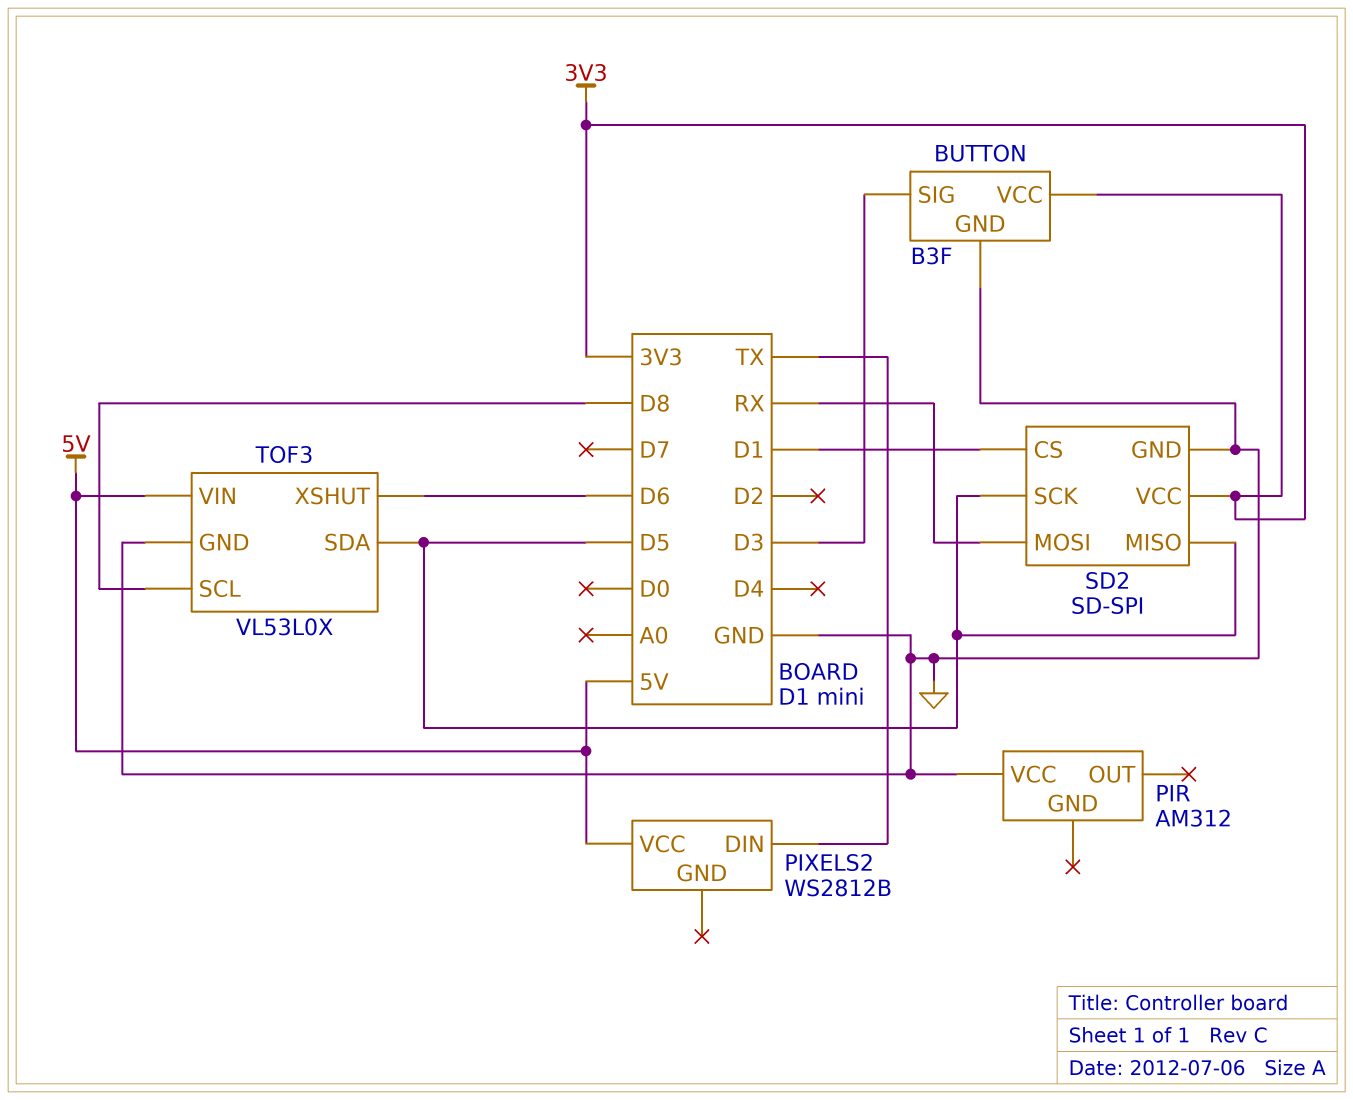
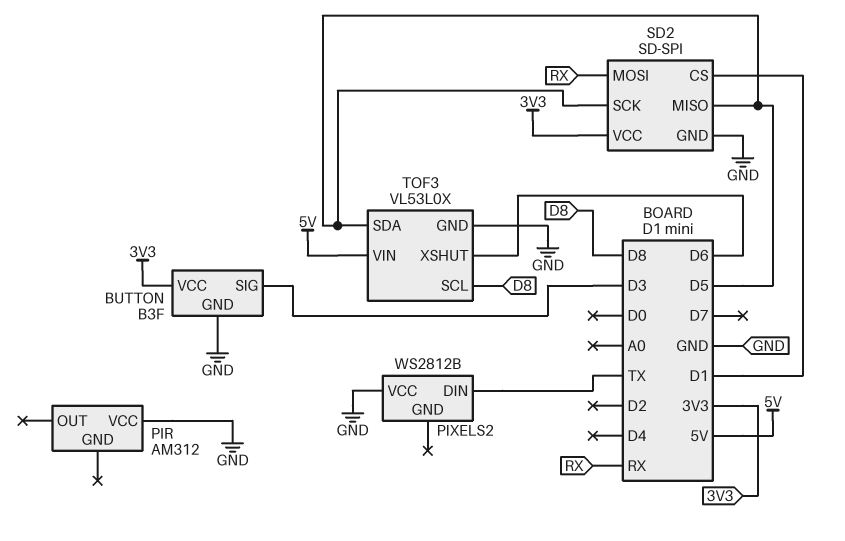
PIXELS2 pin VCC: 5V -> GND

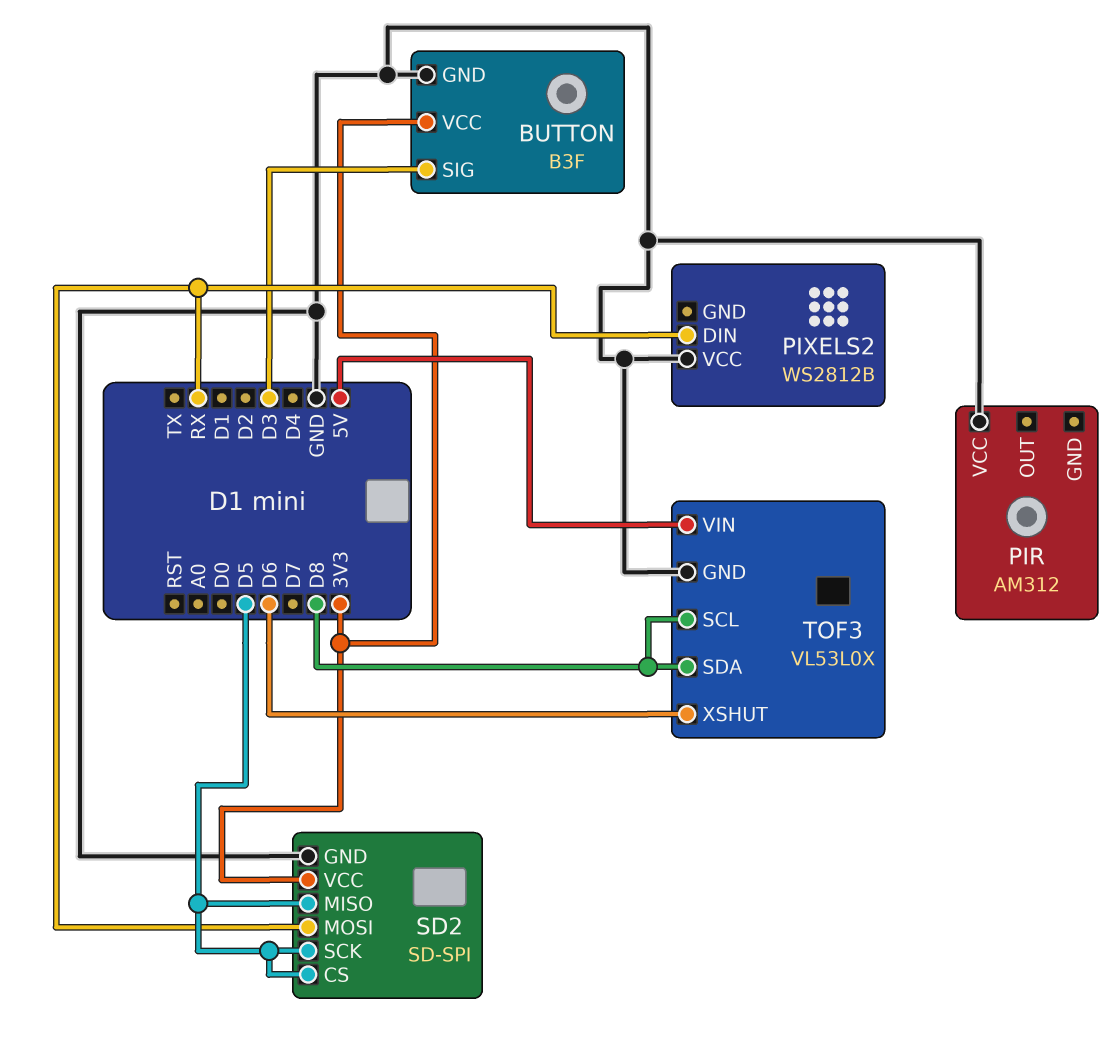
PIXELS2 pin DIN: TX -> RX
SD2 pin CS: D1 -> D5
TOF3 pin SDA: D5 -> D8

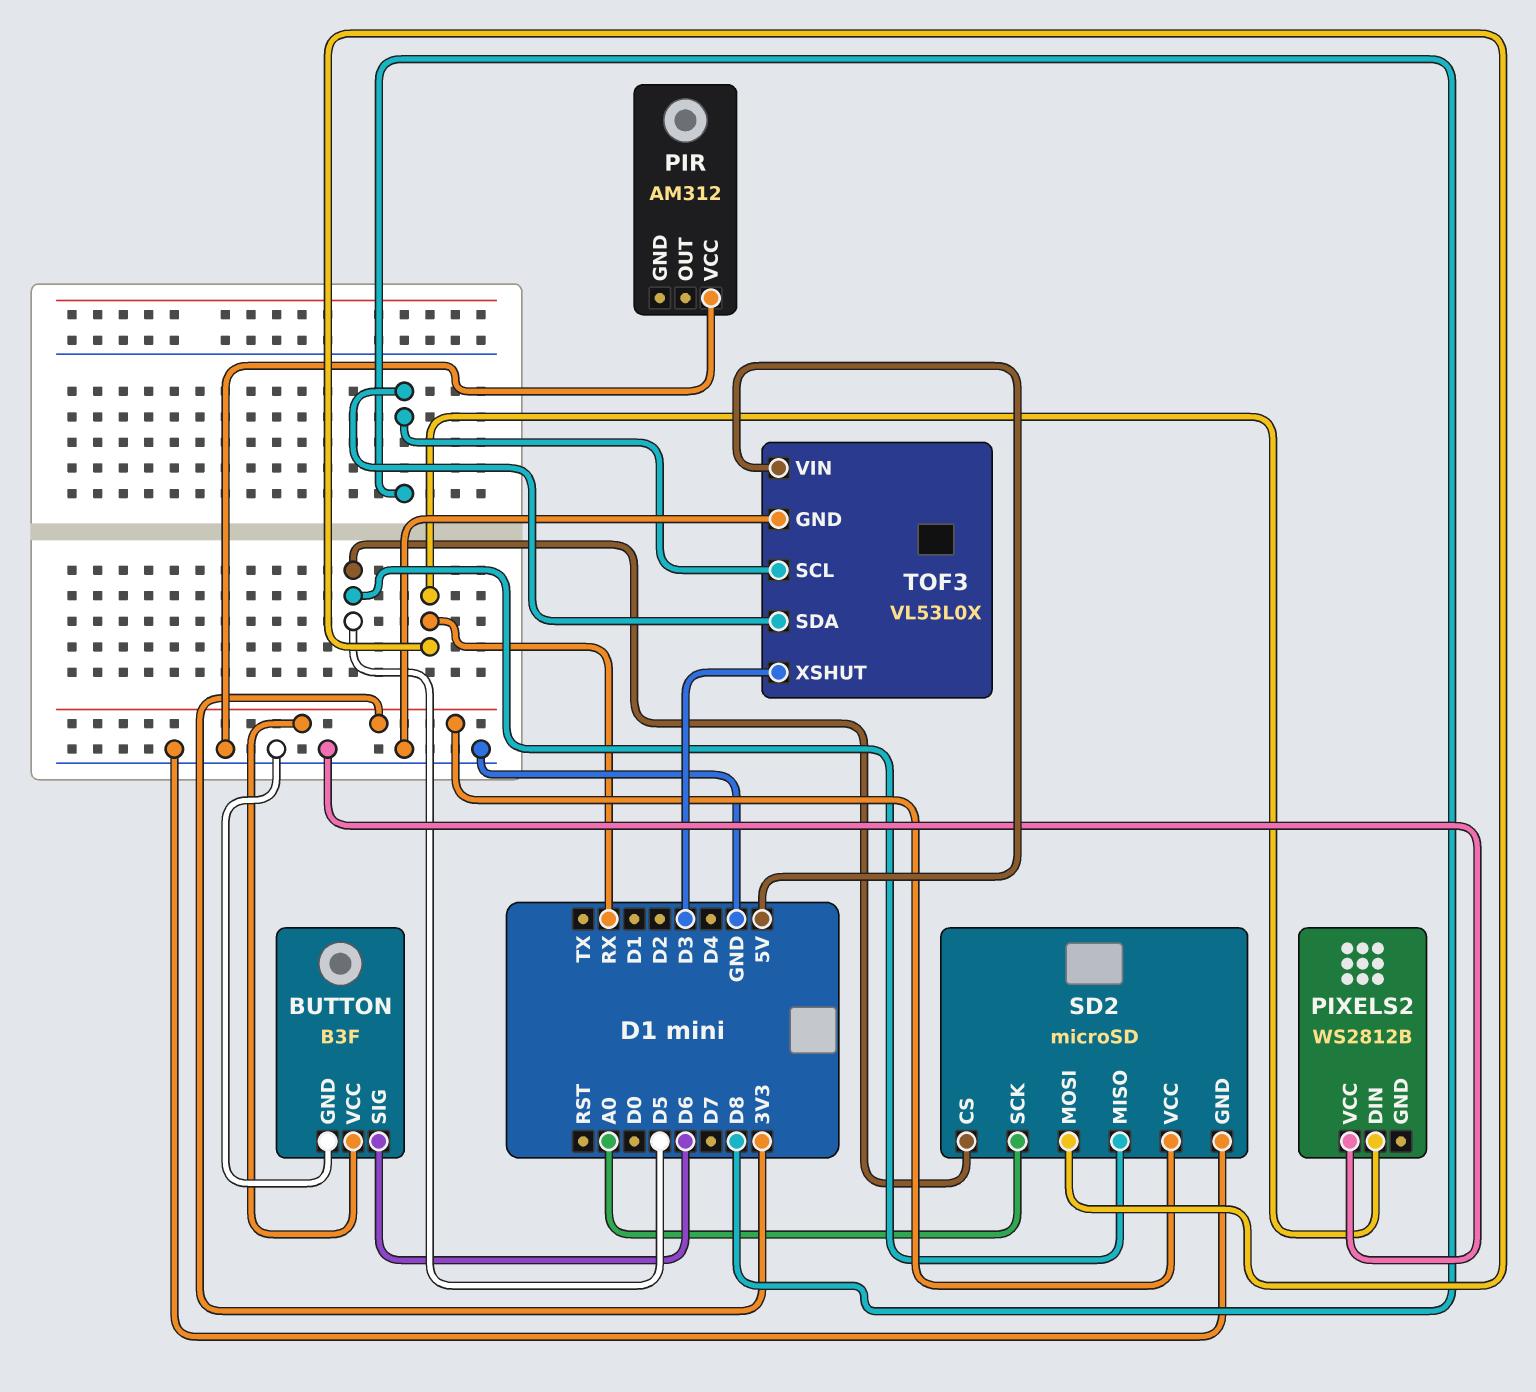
BUTTON pin SIG: D3 -> D6
SD2: SD-SPI -> microSD
SD2 pin SCK: D5 -> A0
TOF3 pin XSHUT: D6 -> D3

